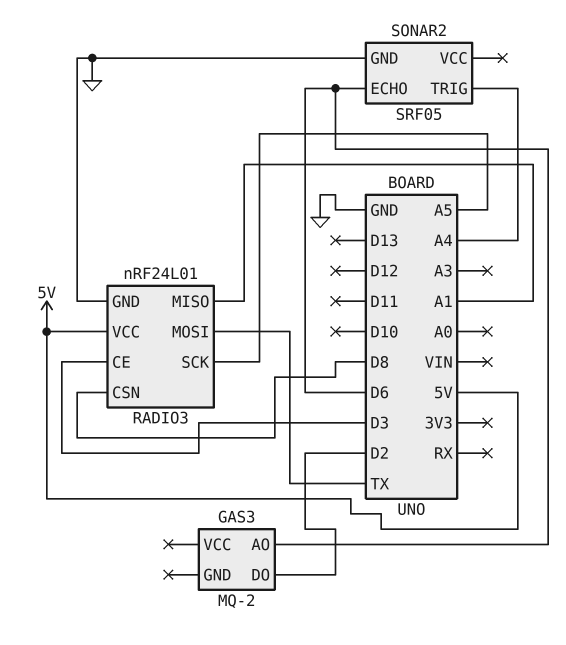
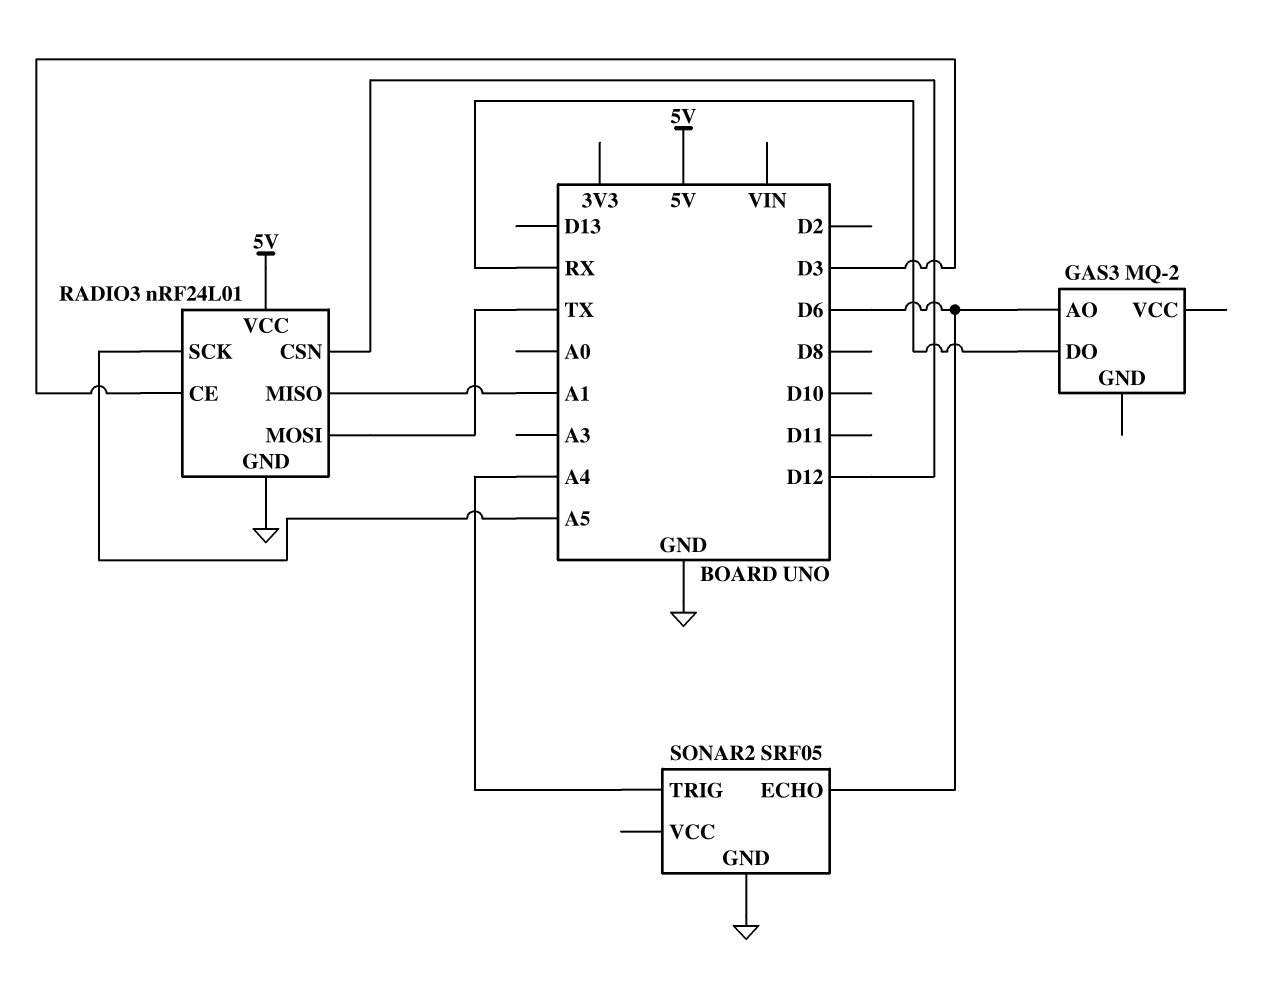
GAS3 pin DO: D2 -> RX
RADIO3 pin CSN: D8 -> D12

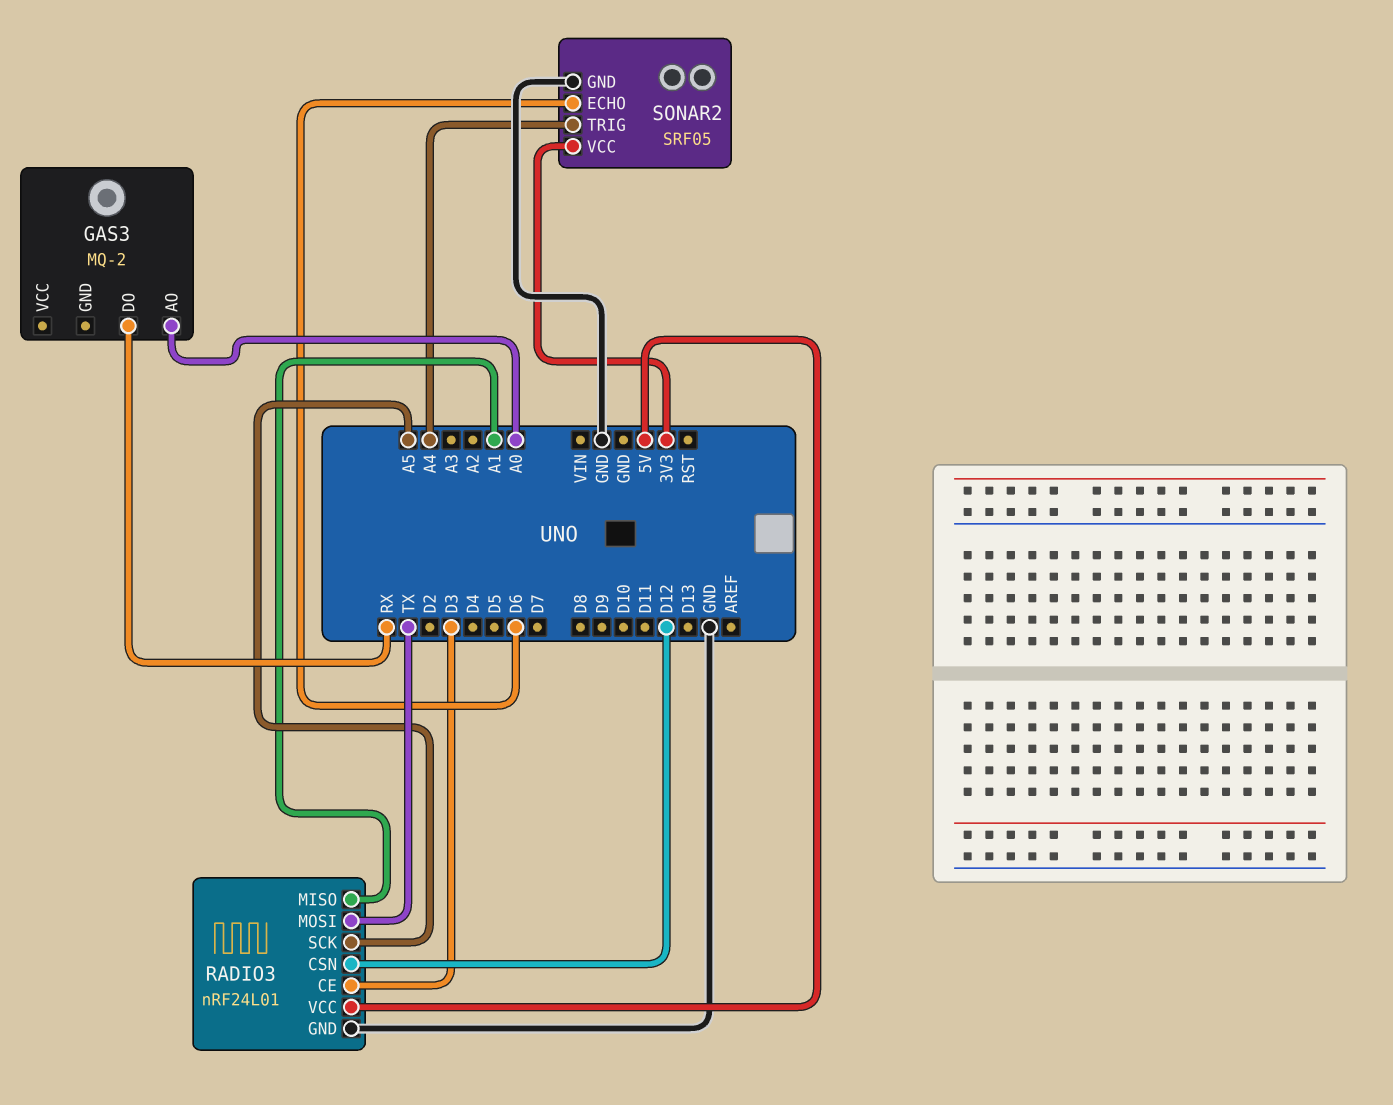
GAS3 pin AO: D6 -> A0
SONAR2 pin VCC: none -> 3V3

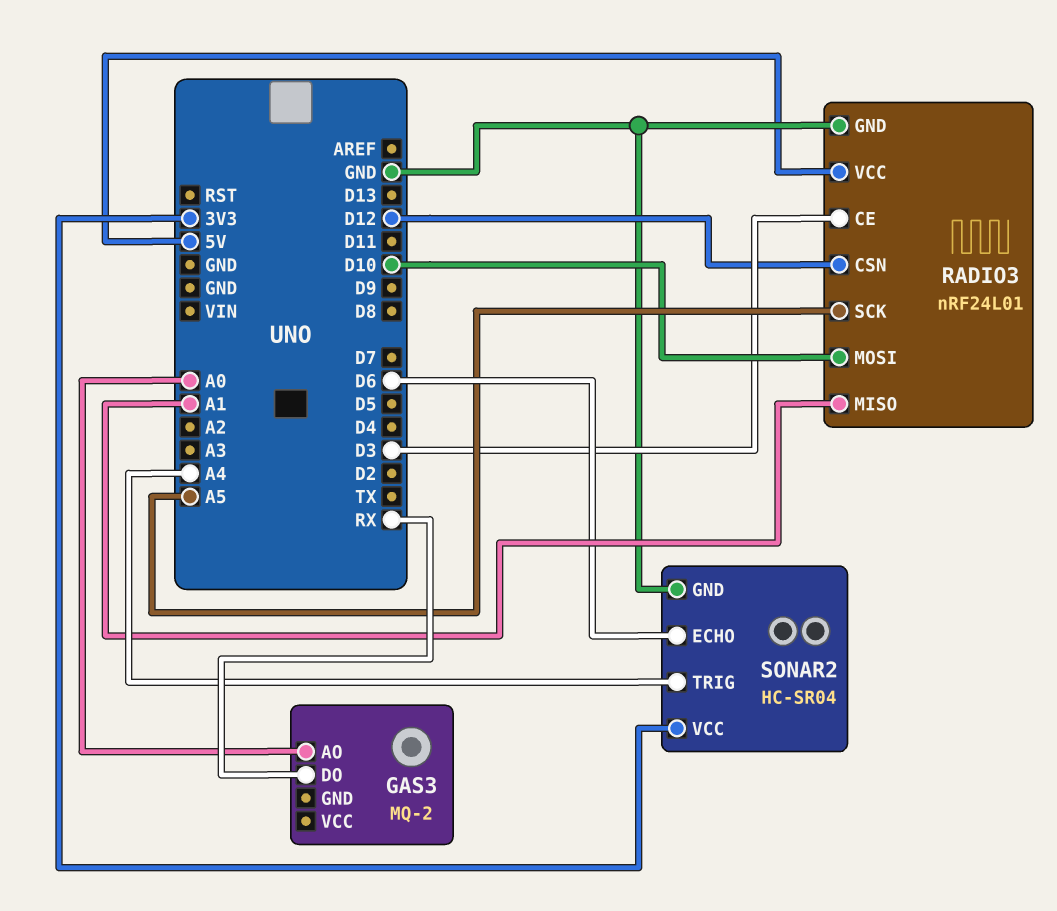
RADIO3 pin MOSI: TX -> D10
SONAR2: SRF05 -> HC-SR04

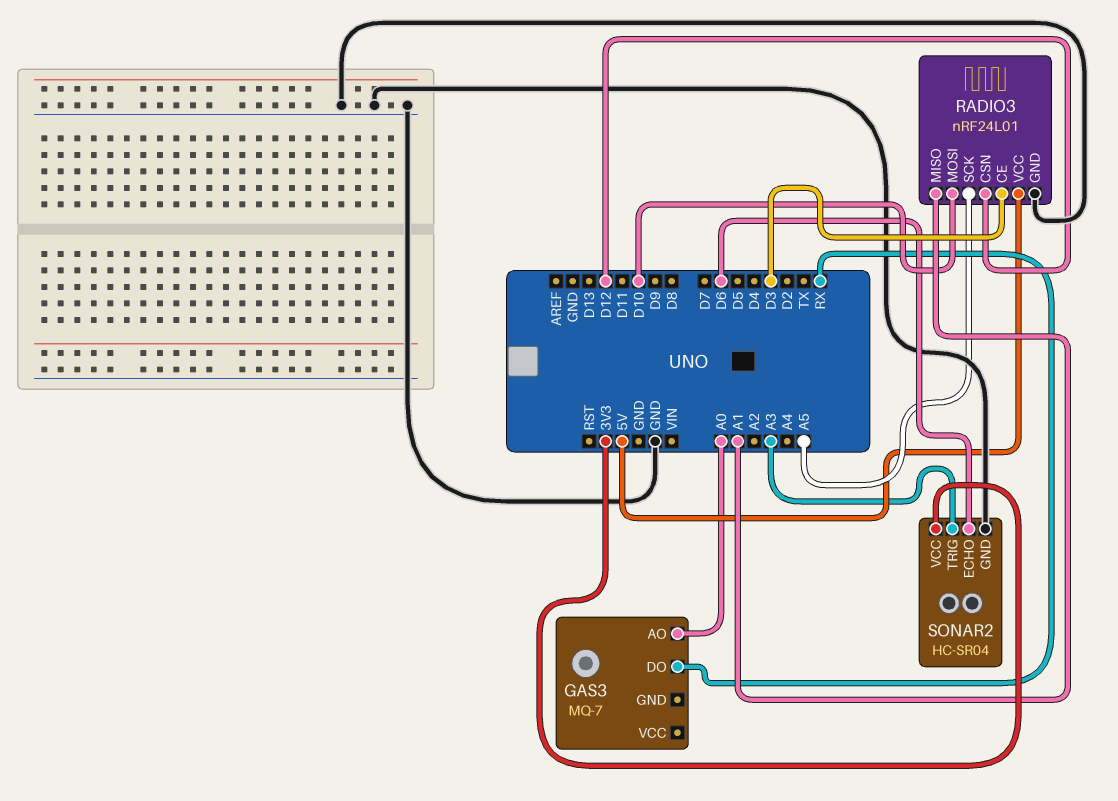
GAS3: MQ-2 -> MQ-7
SONAR2 pin TRIG: A4 -> A3

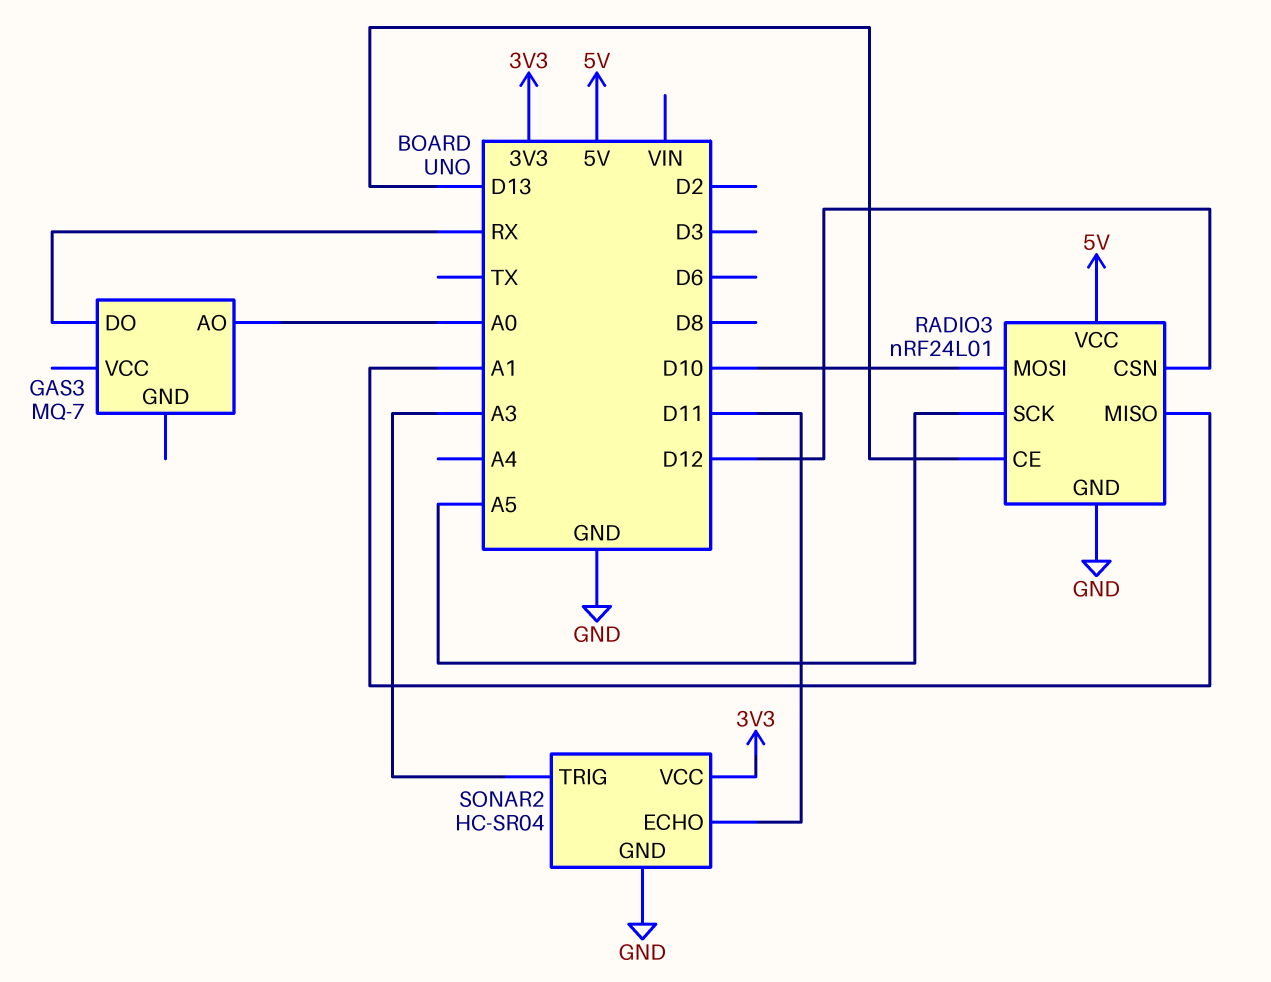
RADIO3 pin CE: D3 -> D13
SONAR2 pin ECHO: D6 -> D11

